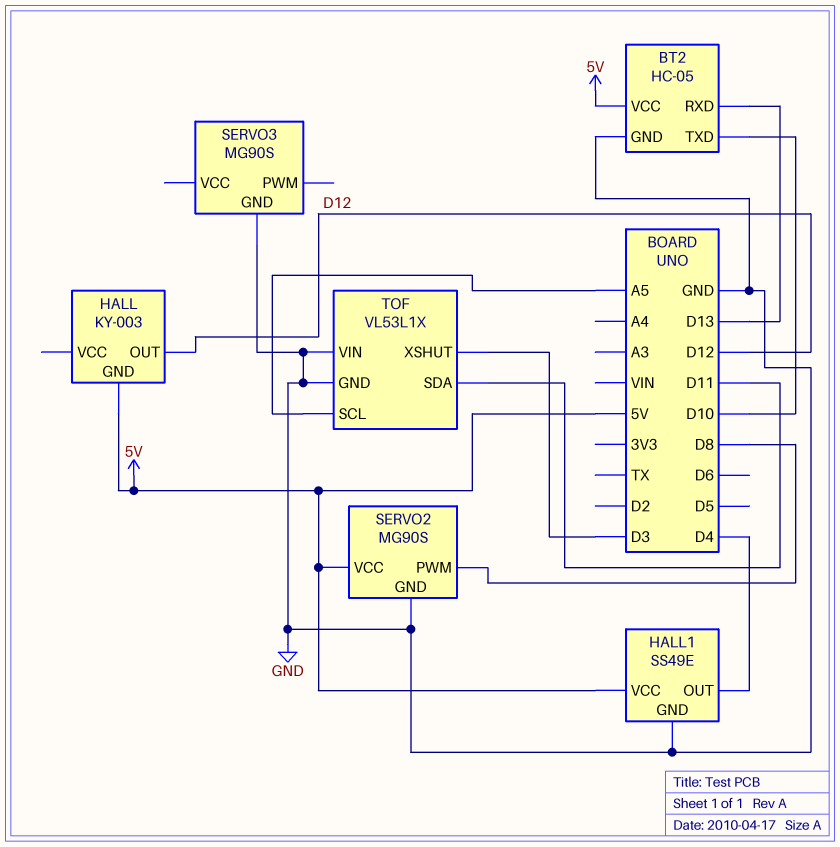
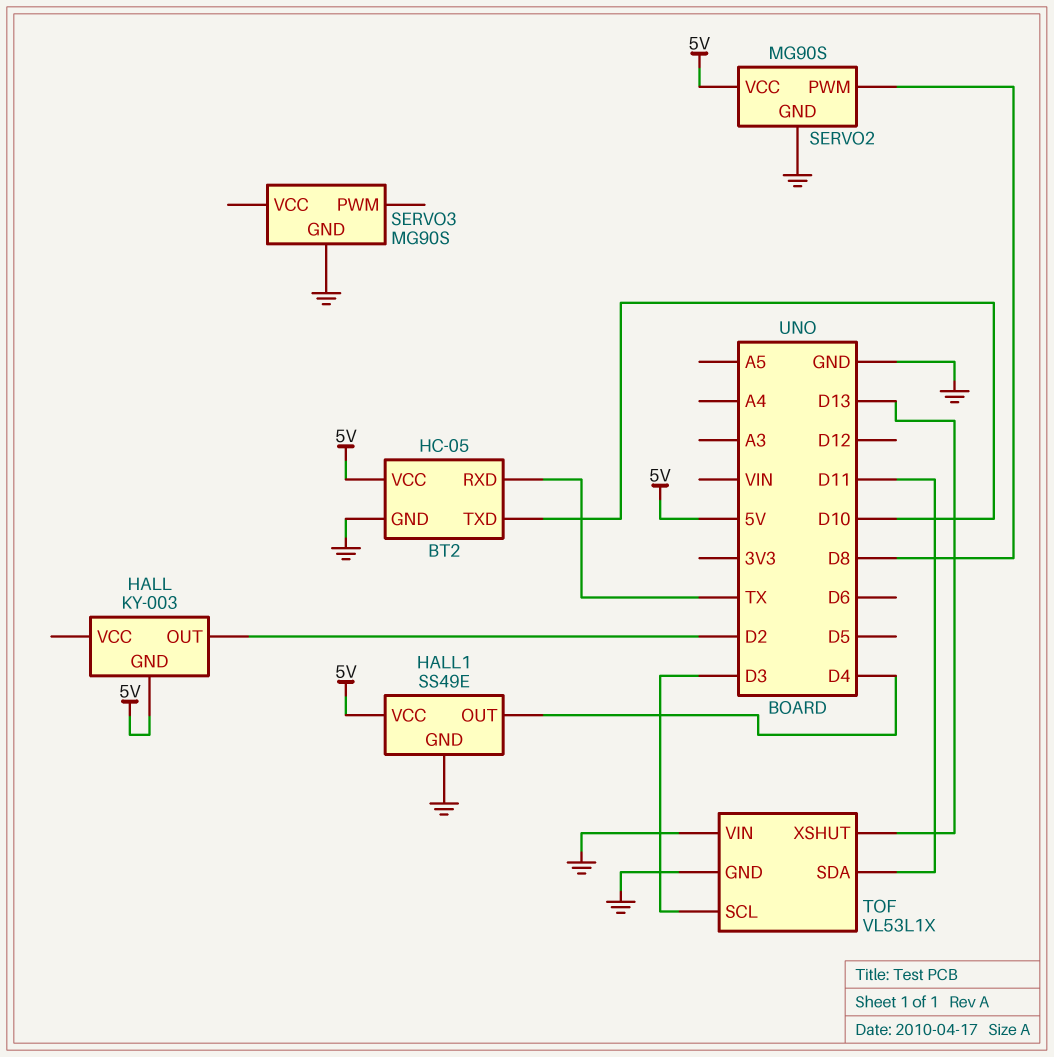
BT2 pin RXD: D13 -> TX
HALL pin OUT: D12 -> D2
TOF pin SCL: A5 -> D3
TOF pin XSHUT: D3 -> D13

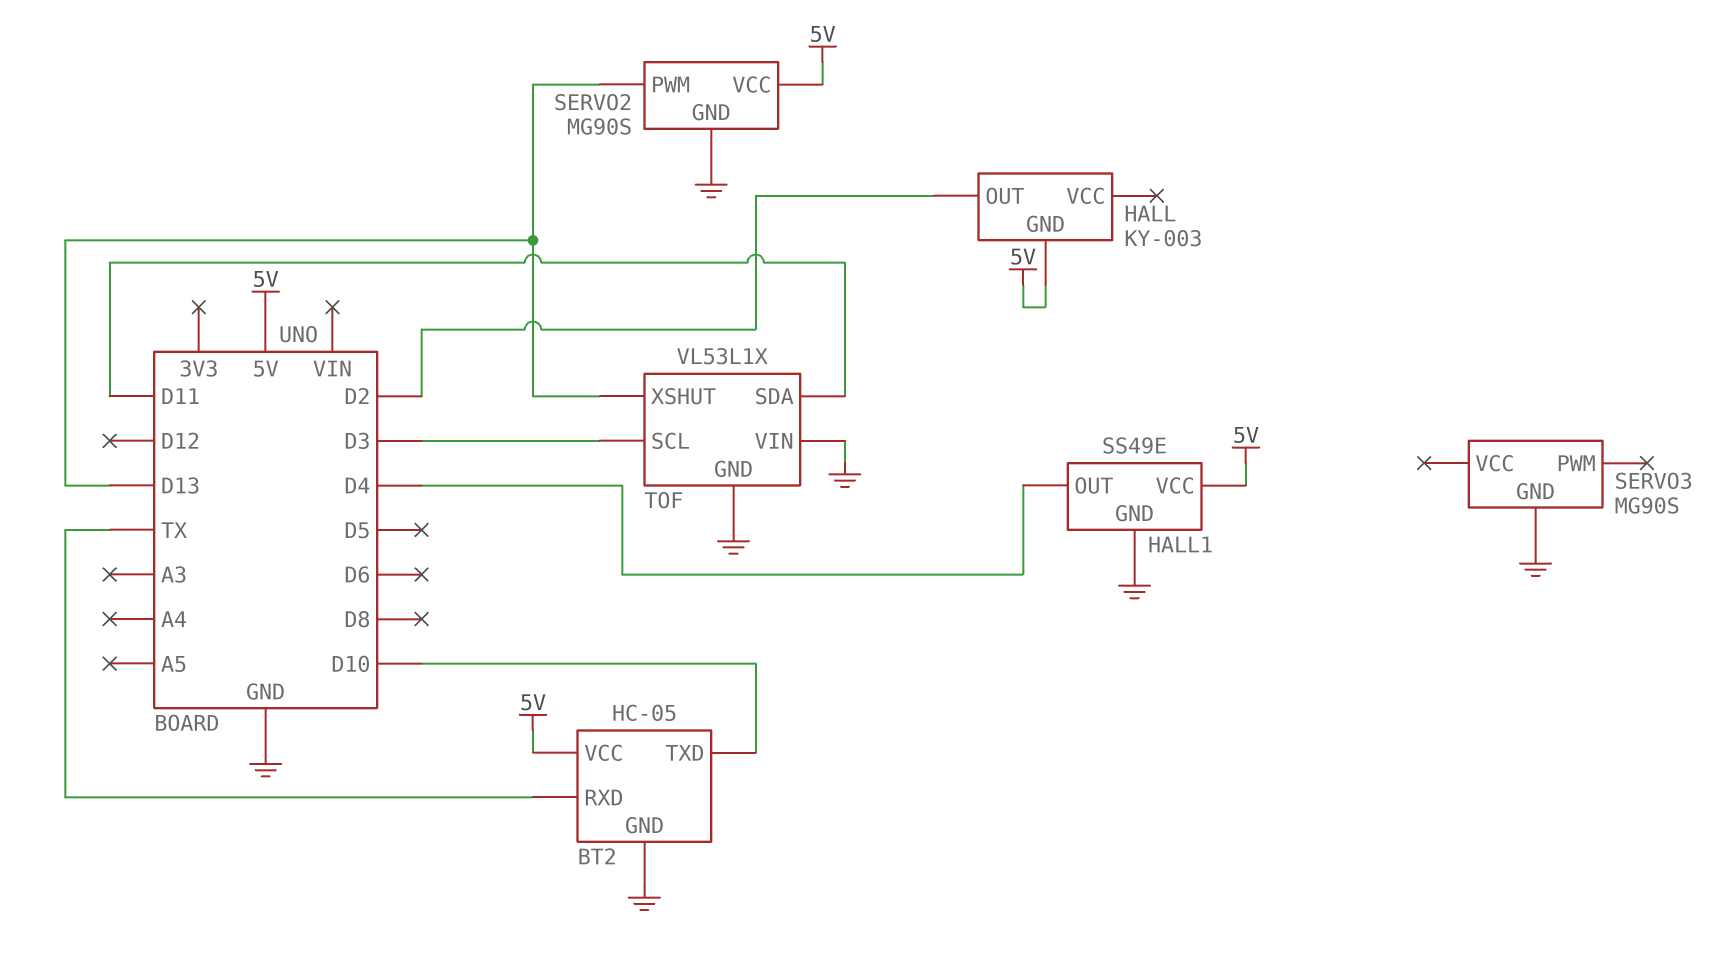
SERVO2 pin PWM: D8 -> D13

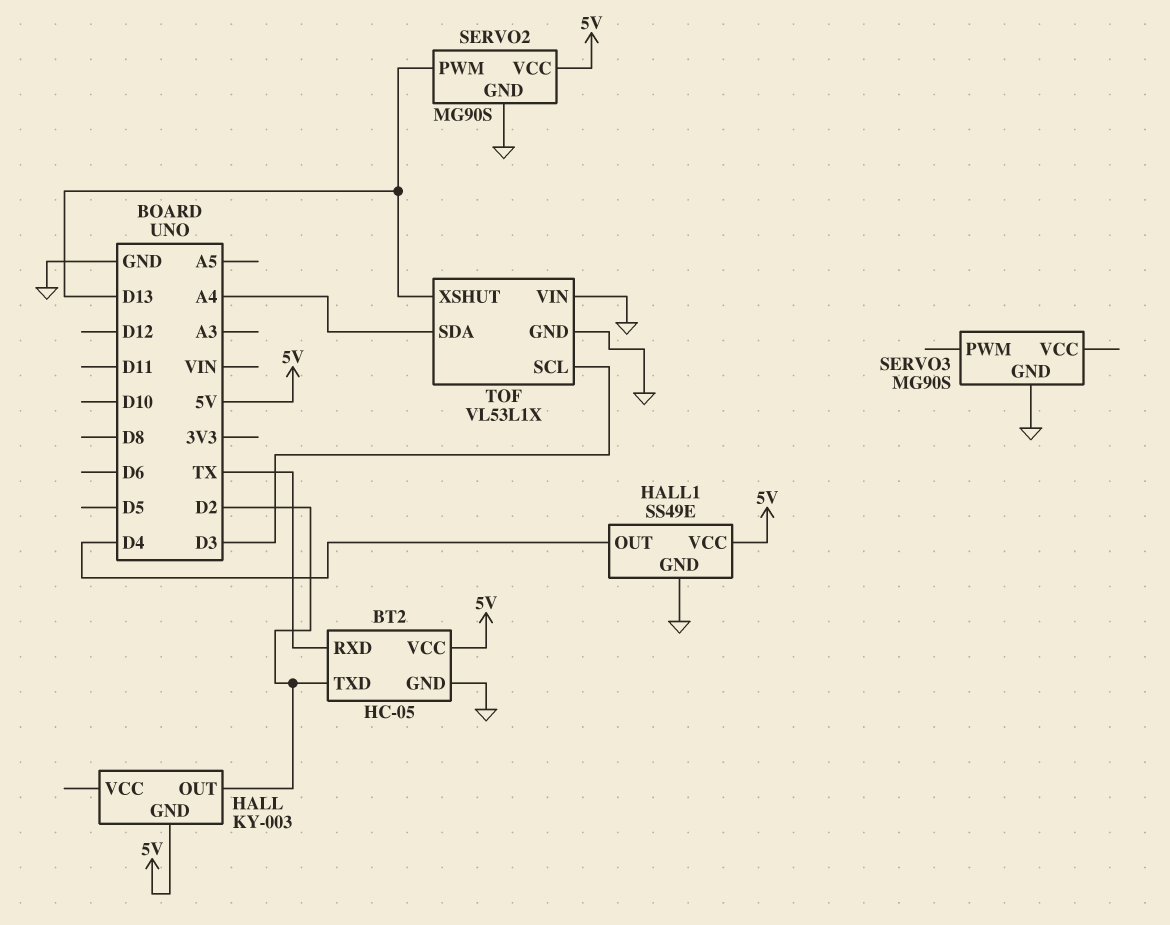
BT2 pin TXD: D10 -> D2
TOF pin SDA: D11 -> A4

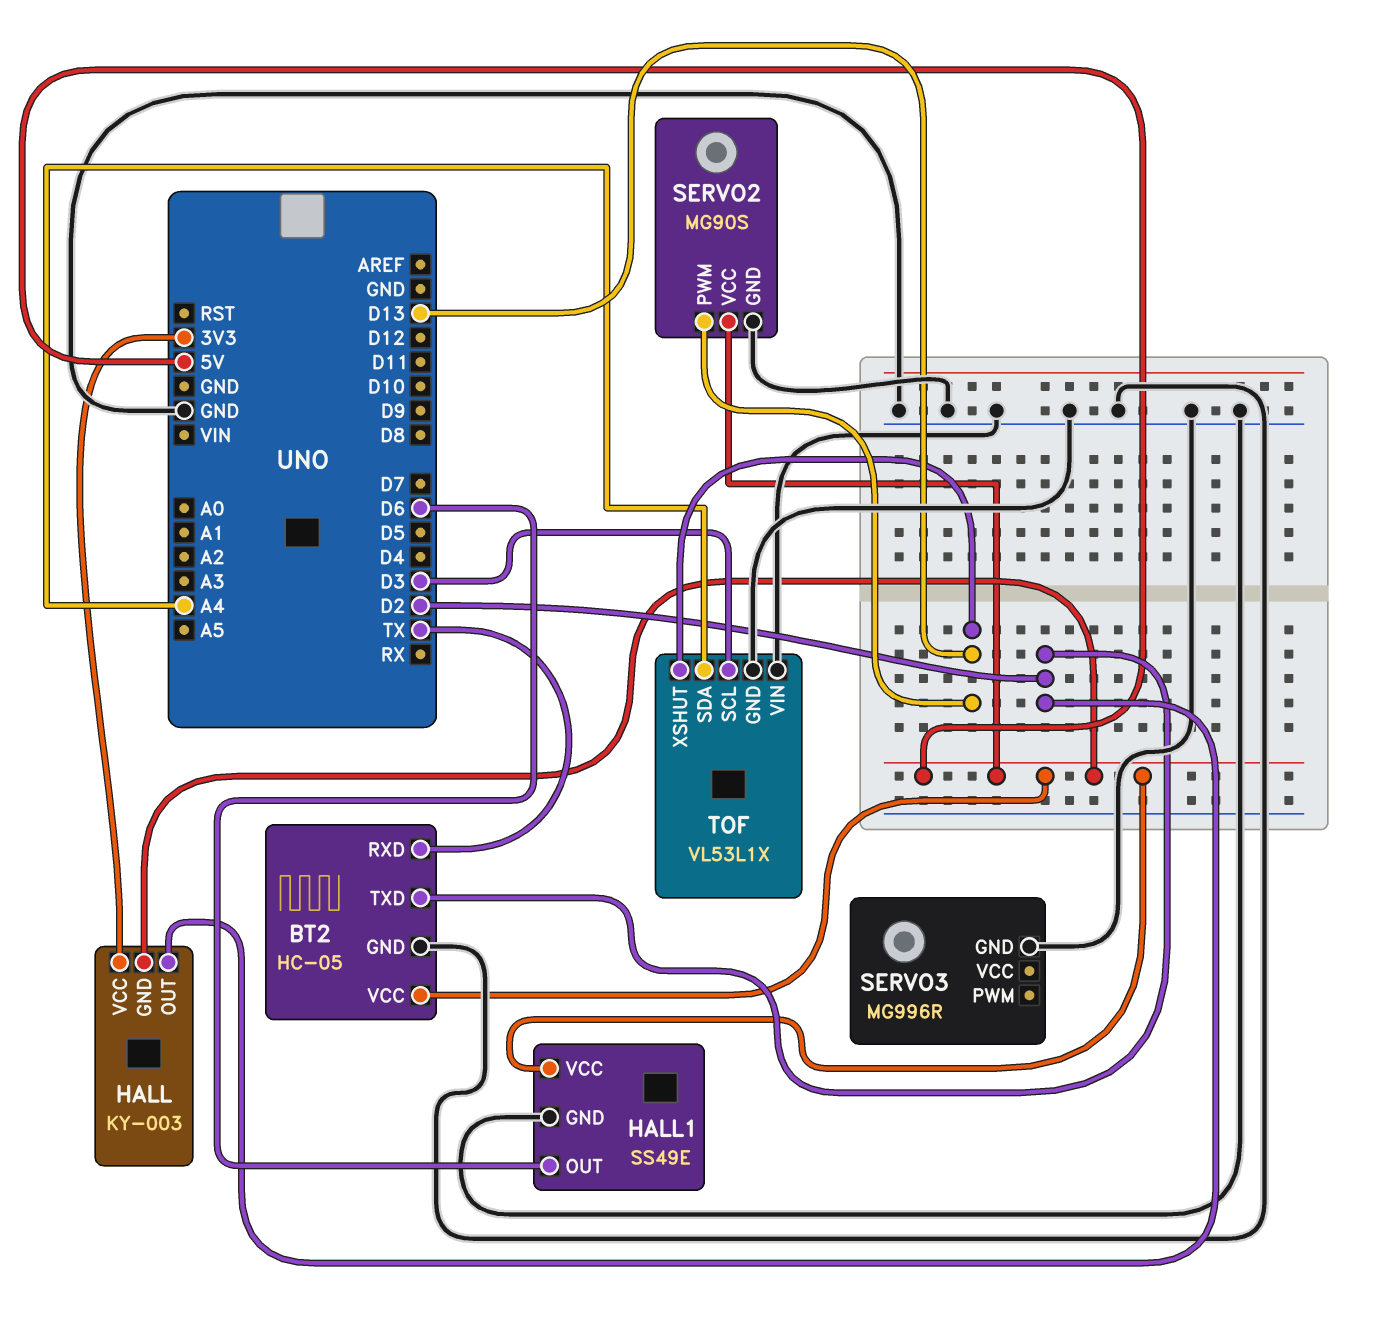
HALL pin VCC: none -> 3V3
HALL1 pin OUT: D4 -> D6
SERVO3: MG90S -> MG996R

